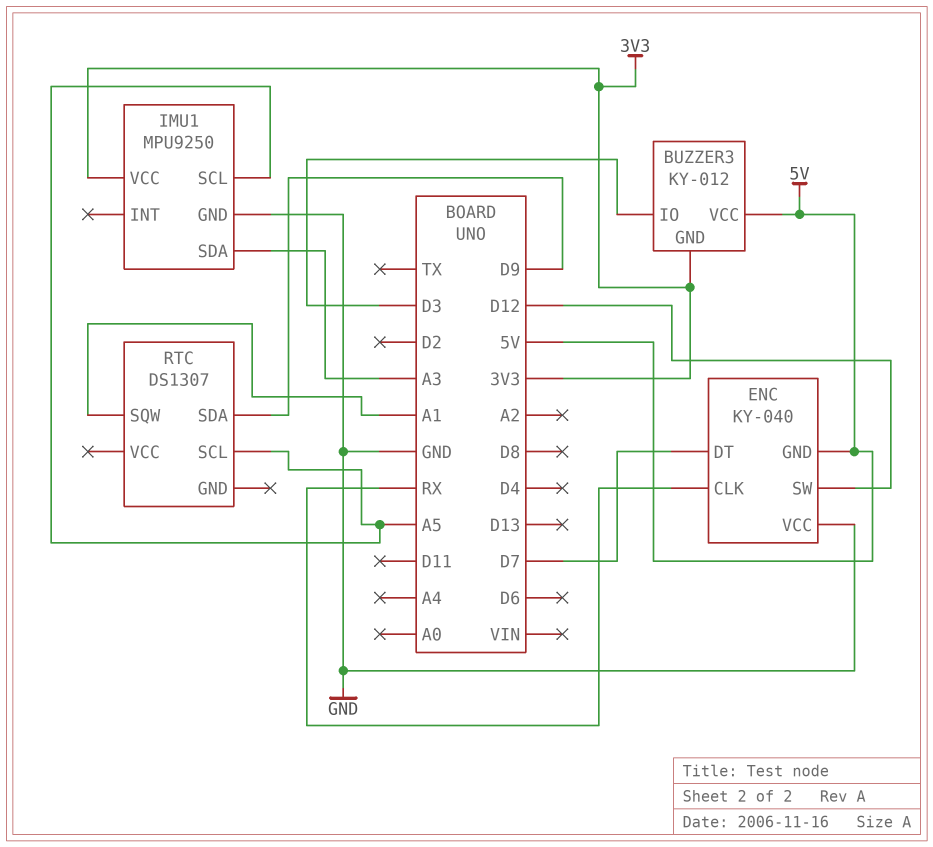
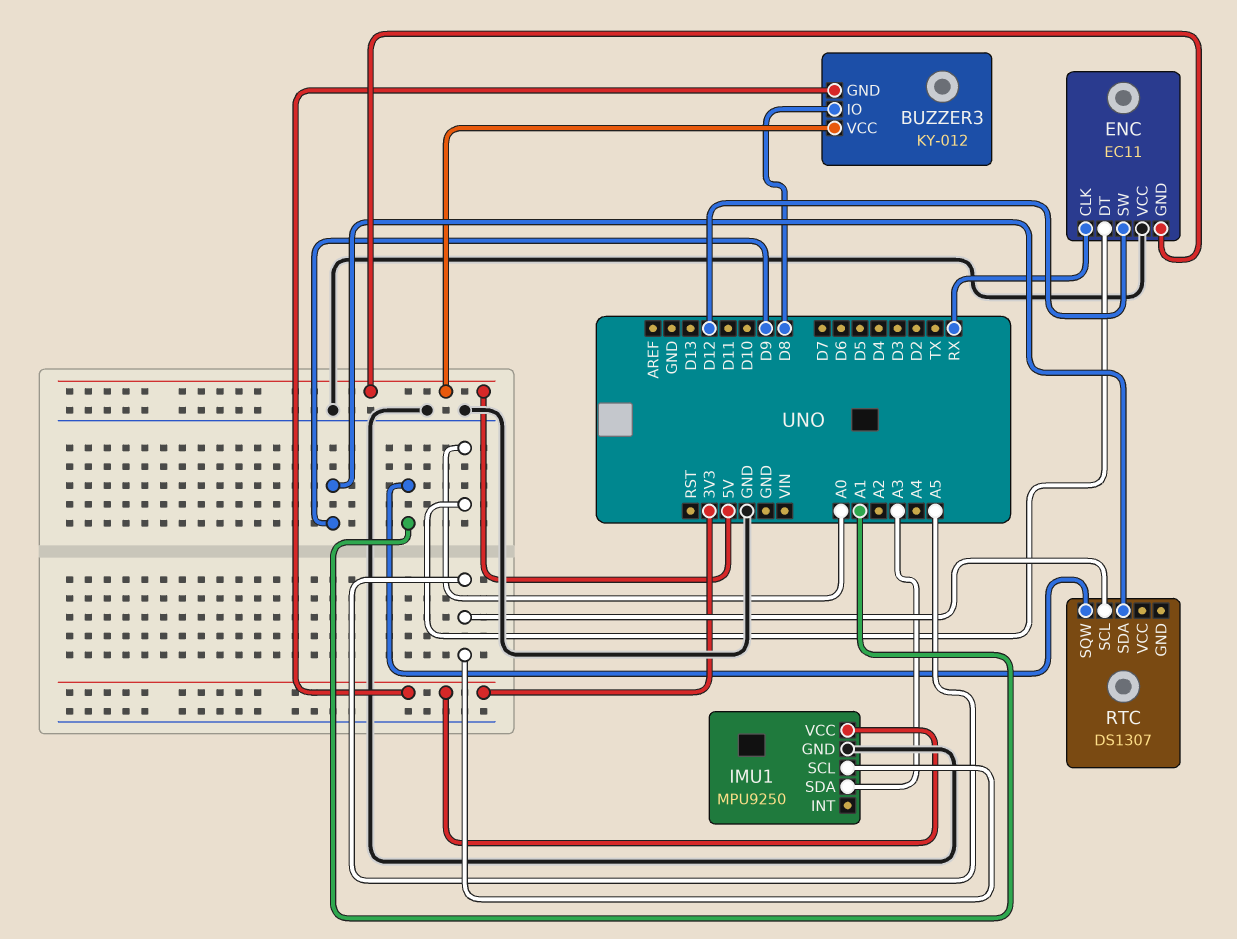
BUZZER3 pin IO: D3 -> D8
ENC: KY-040 -> EC11
ENC pin DT: D7 -> A0

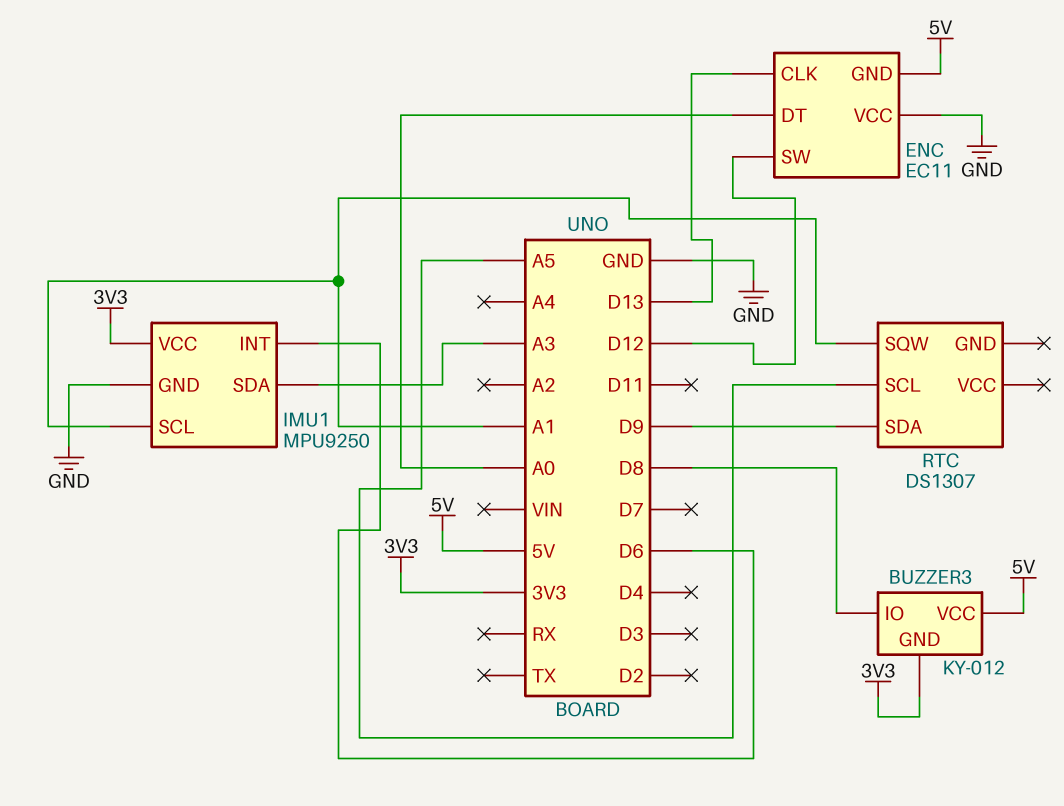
ENC pin CLK: RX -> D13
IMU1 pin INT: none -> D6
IMU1 pin SCL: A5 -> A1

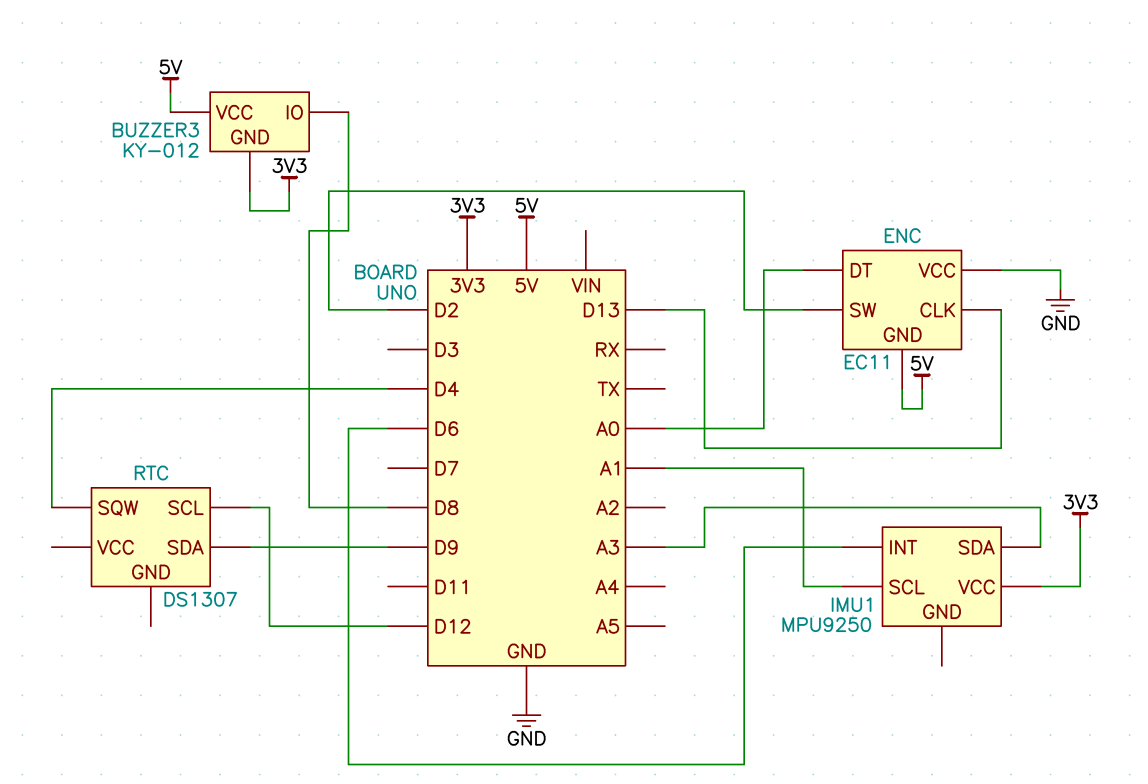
ENC pin SW: D12 -> D2
IMU1 pin GND: GND -> none
RTC pin SCL: A5 -> D12
RTC pin SQW: A1 -> D4

